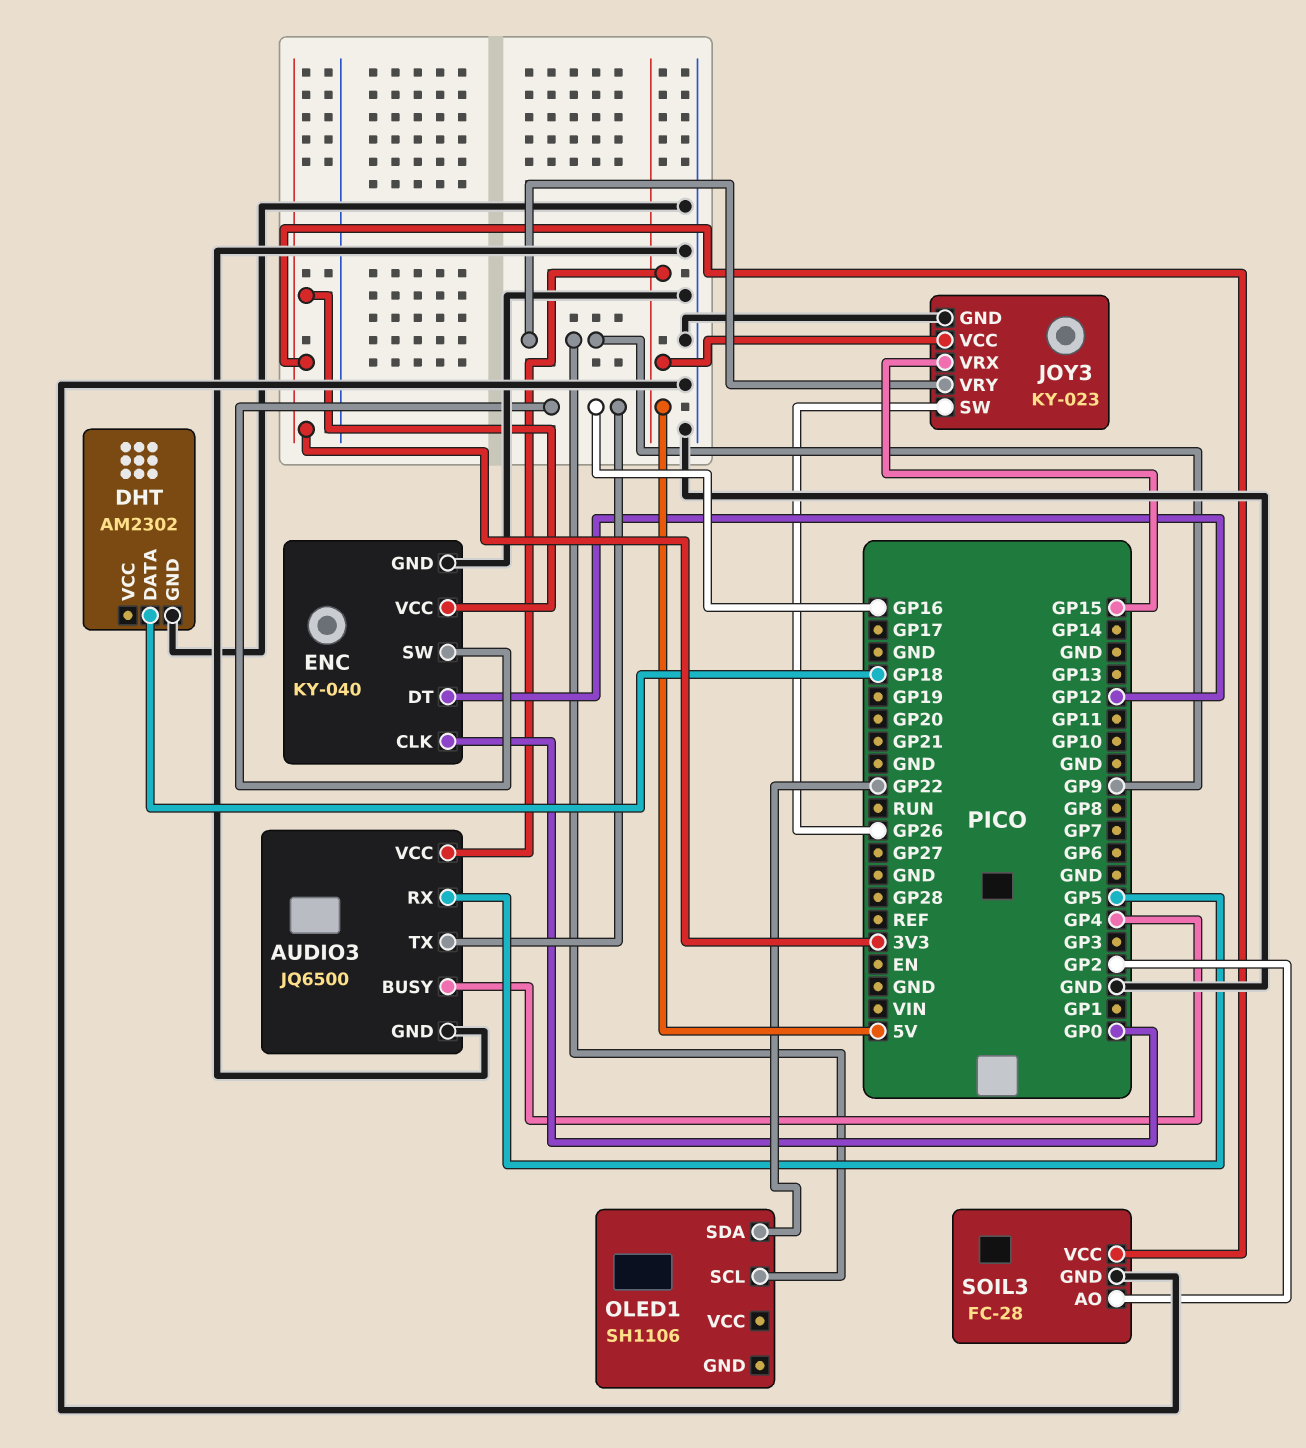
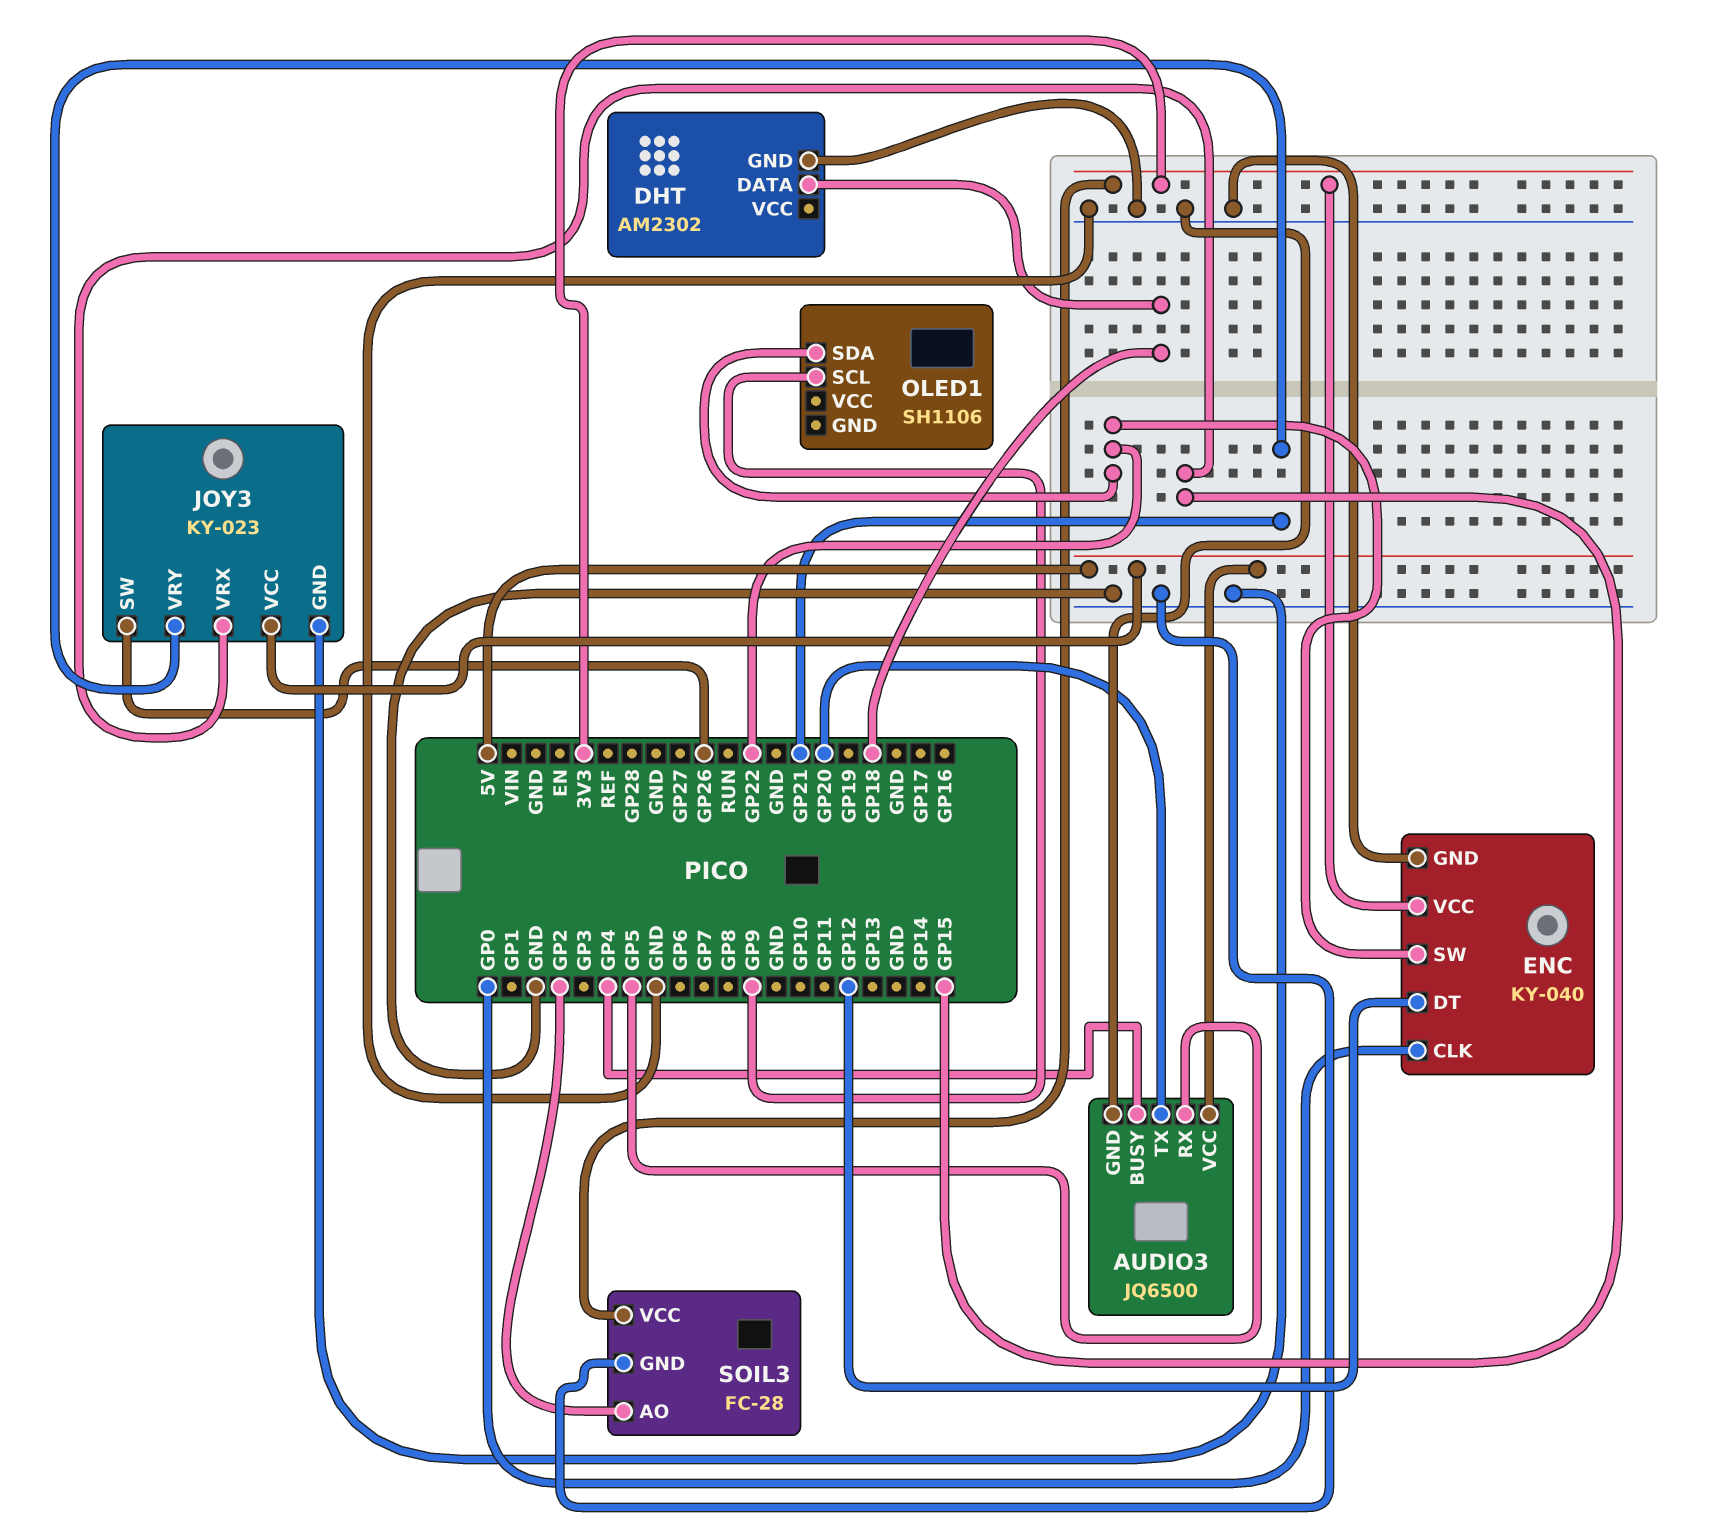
AUDIO3 pin TX: GP16 -> GP20
ENC pin SW: GP16 -> GP22
JOY3 pin VRY: GP9 -> GP21

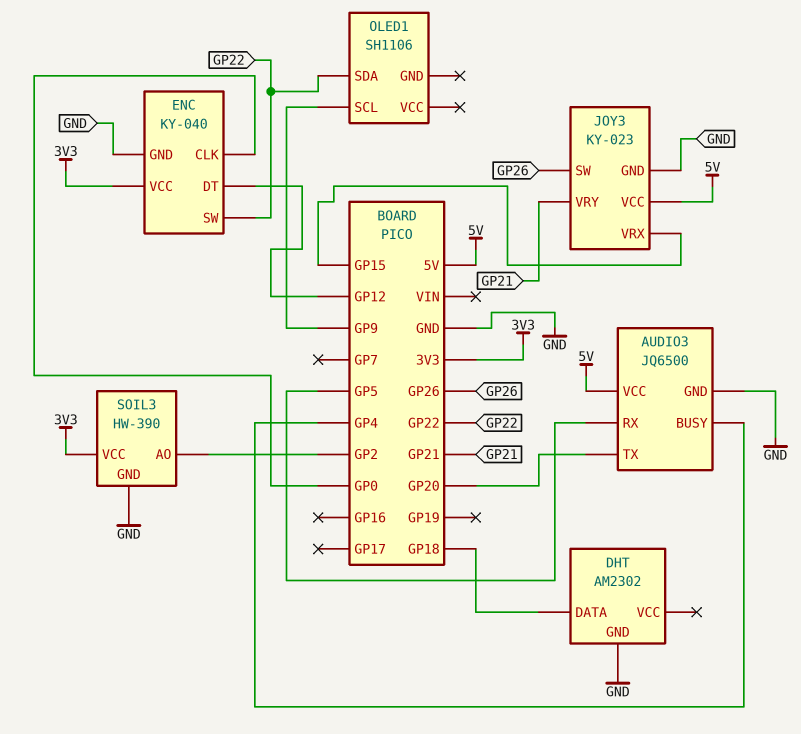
SOIL3: FC-28 -> HW-390

